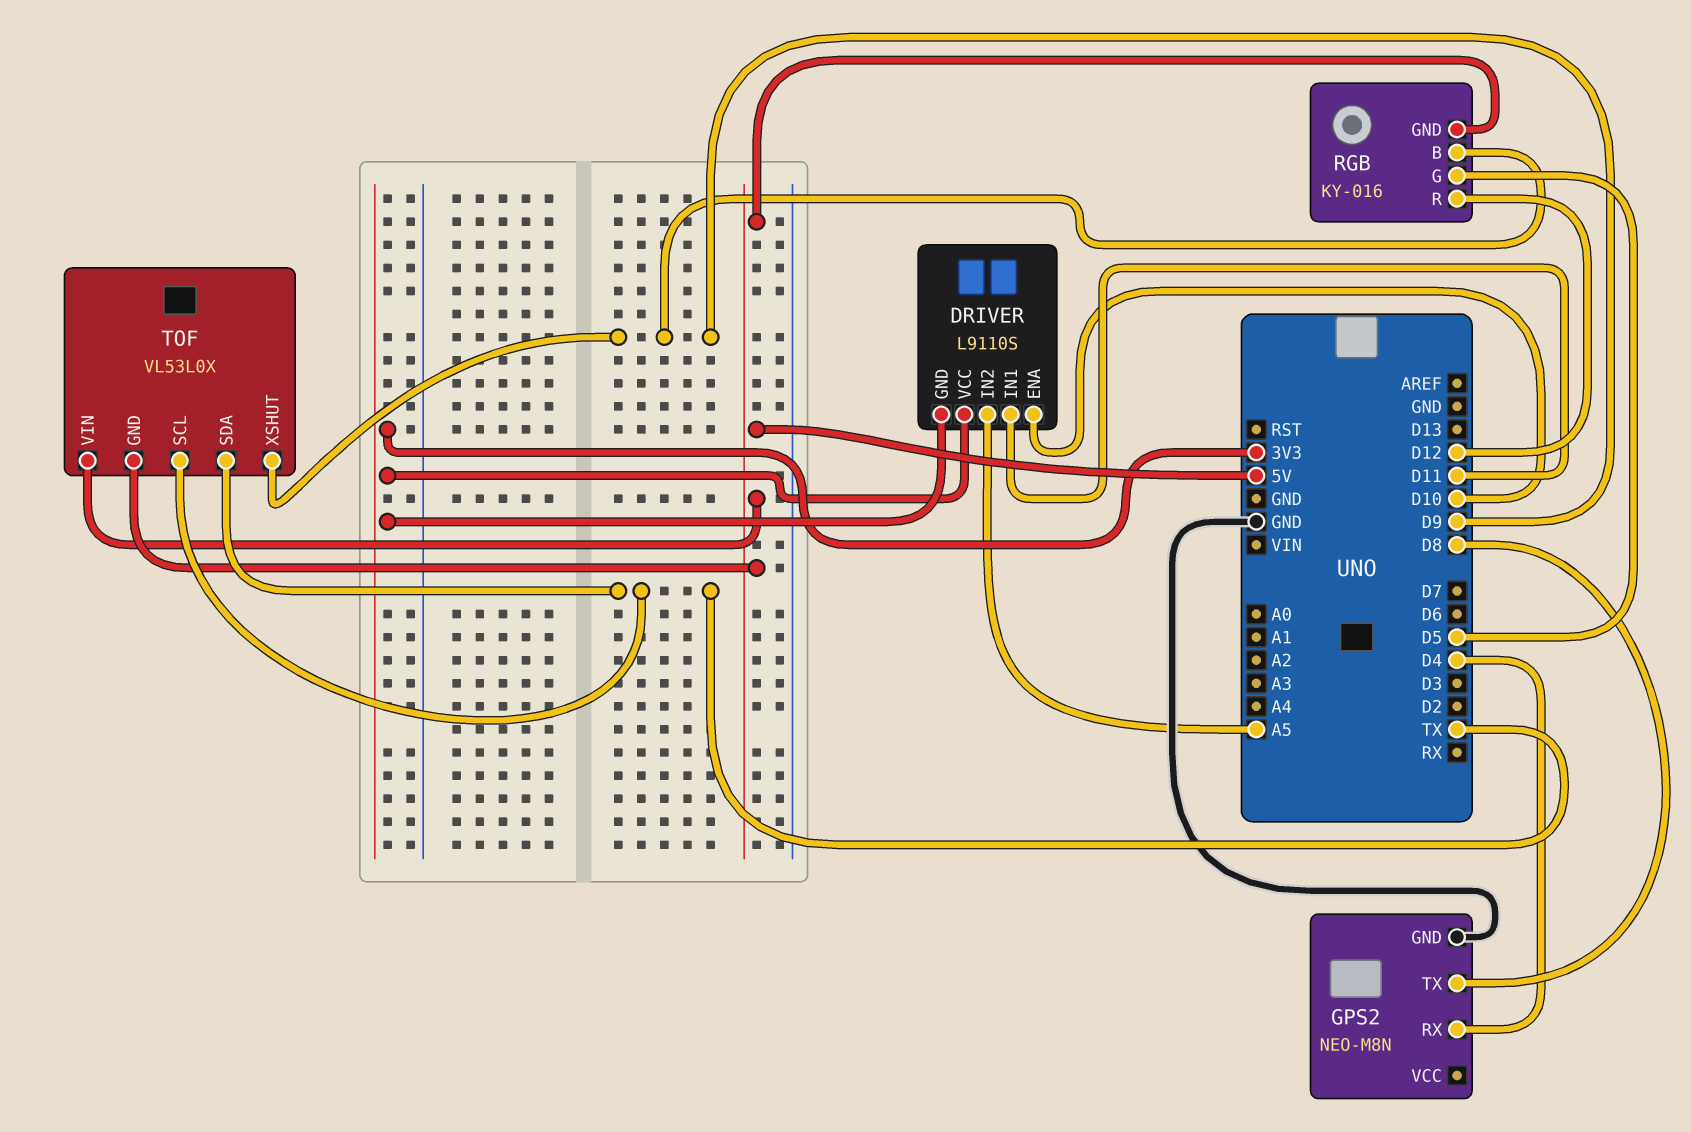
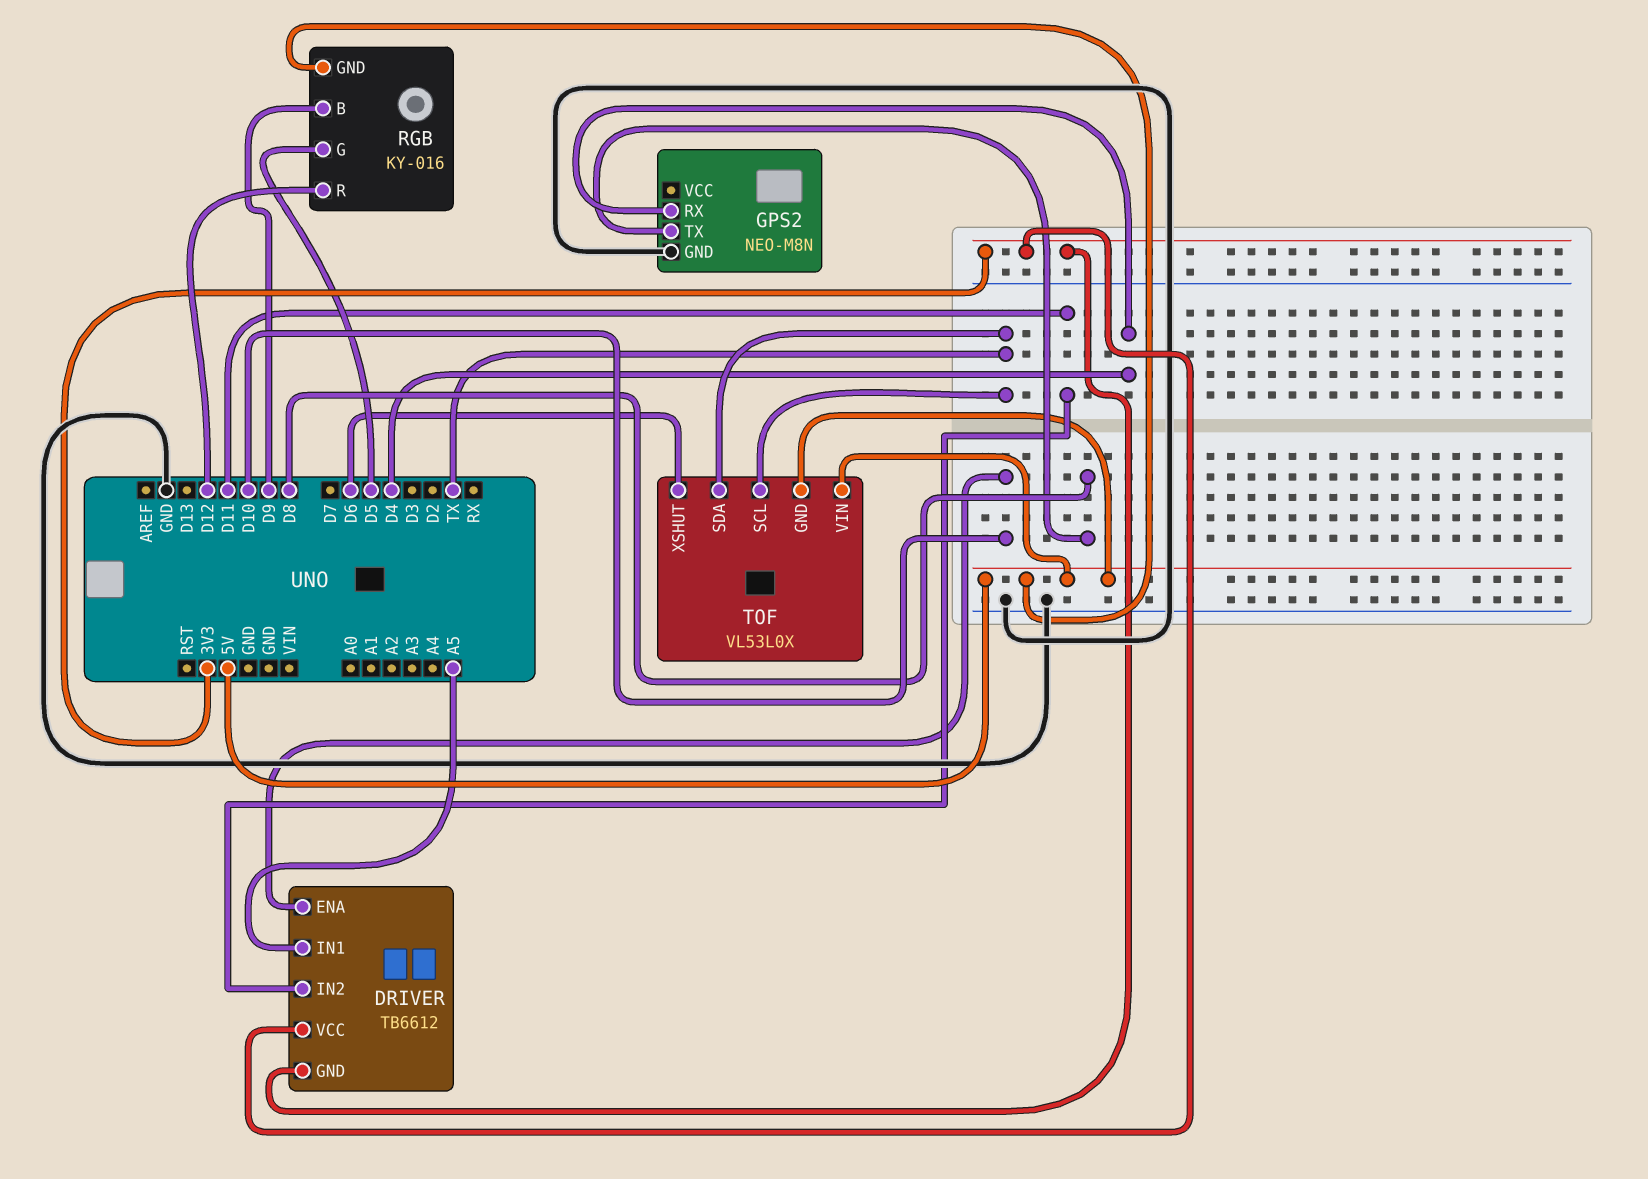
DRIVER: L9110S -> TB6612
DRIVER pin IN1: D11 -> A5
DRIVER pin IN2: A5 -> D11
TOF pin XSHUT: D9 -> D6

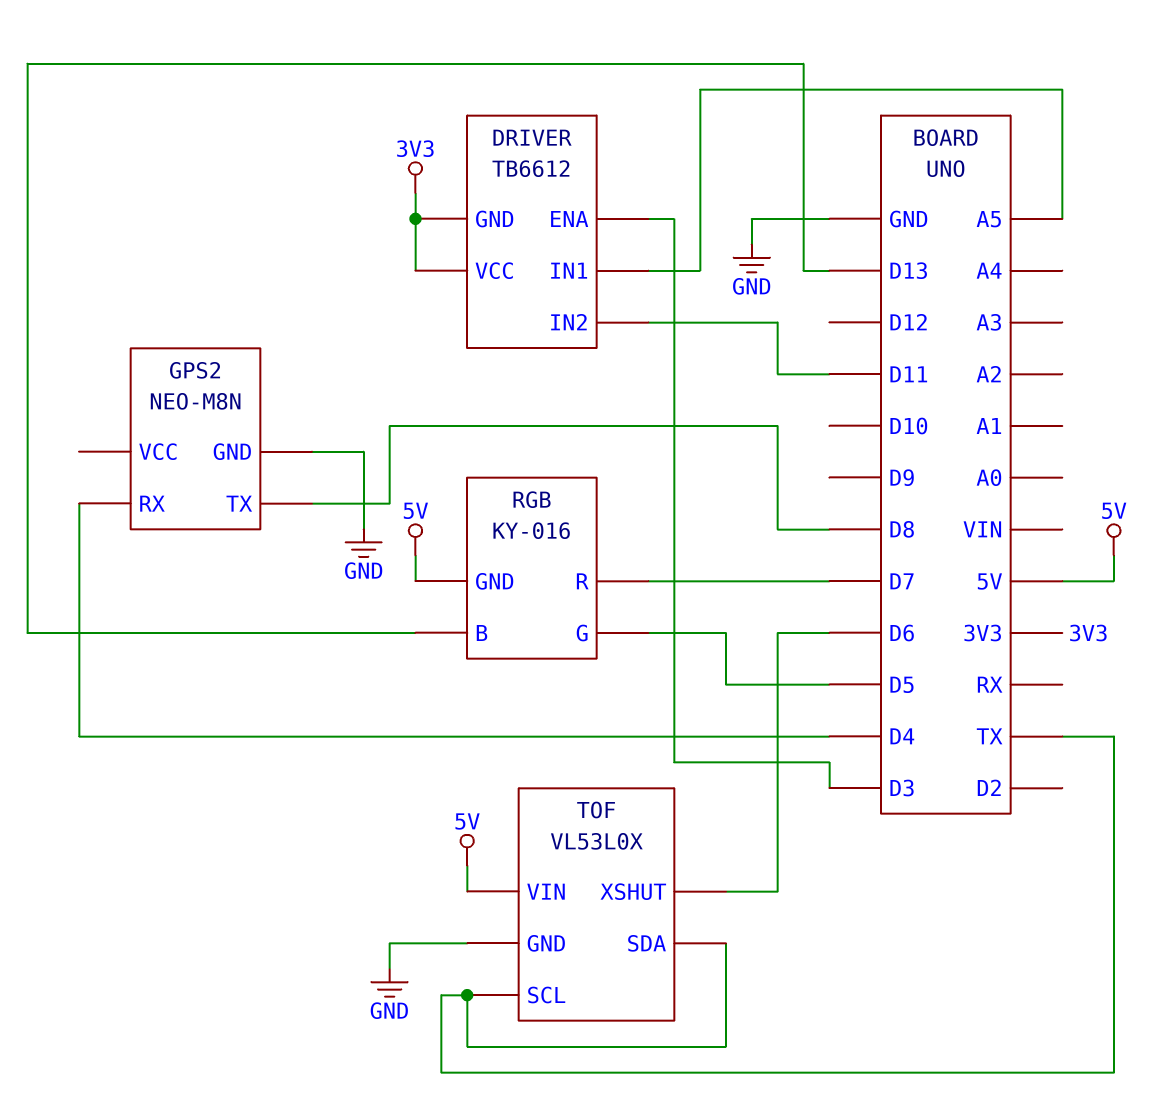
DRIVER pin ENA: D10 -> D3
RGB pin B: D9 -> D13
RGB pin R: D12 -> D7
TOF pin GND: 5V -> GND

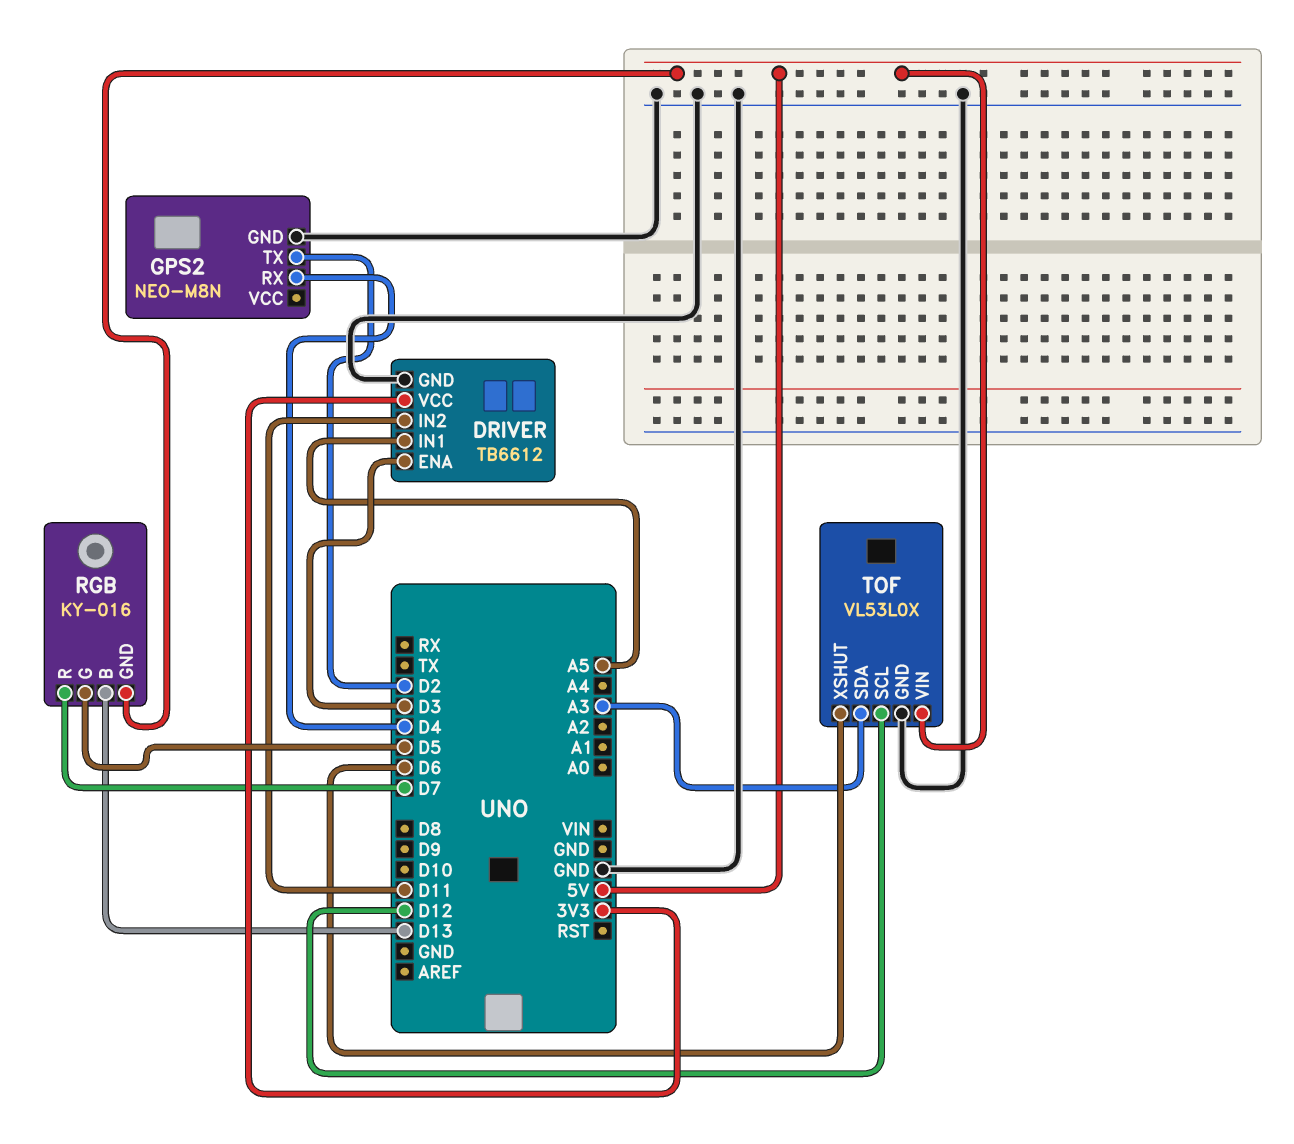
DRIVER pin GND: 3V3 -> GND
GPS2 pin TX: D8 -> D2
TOF pin SCL: TX -> D12
TOF pin SDA: TX -> A3

